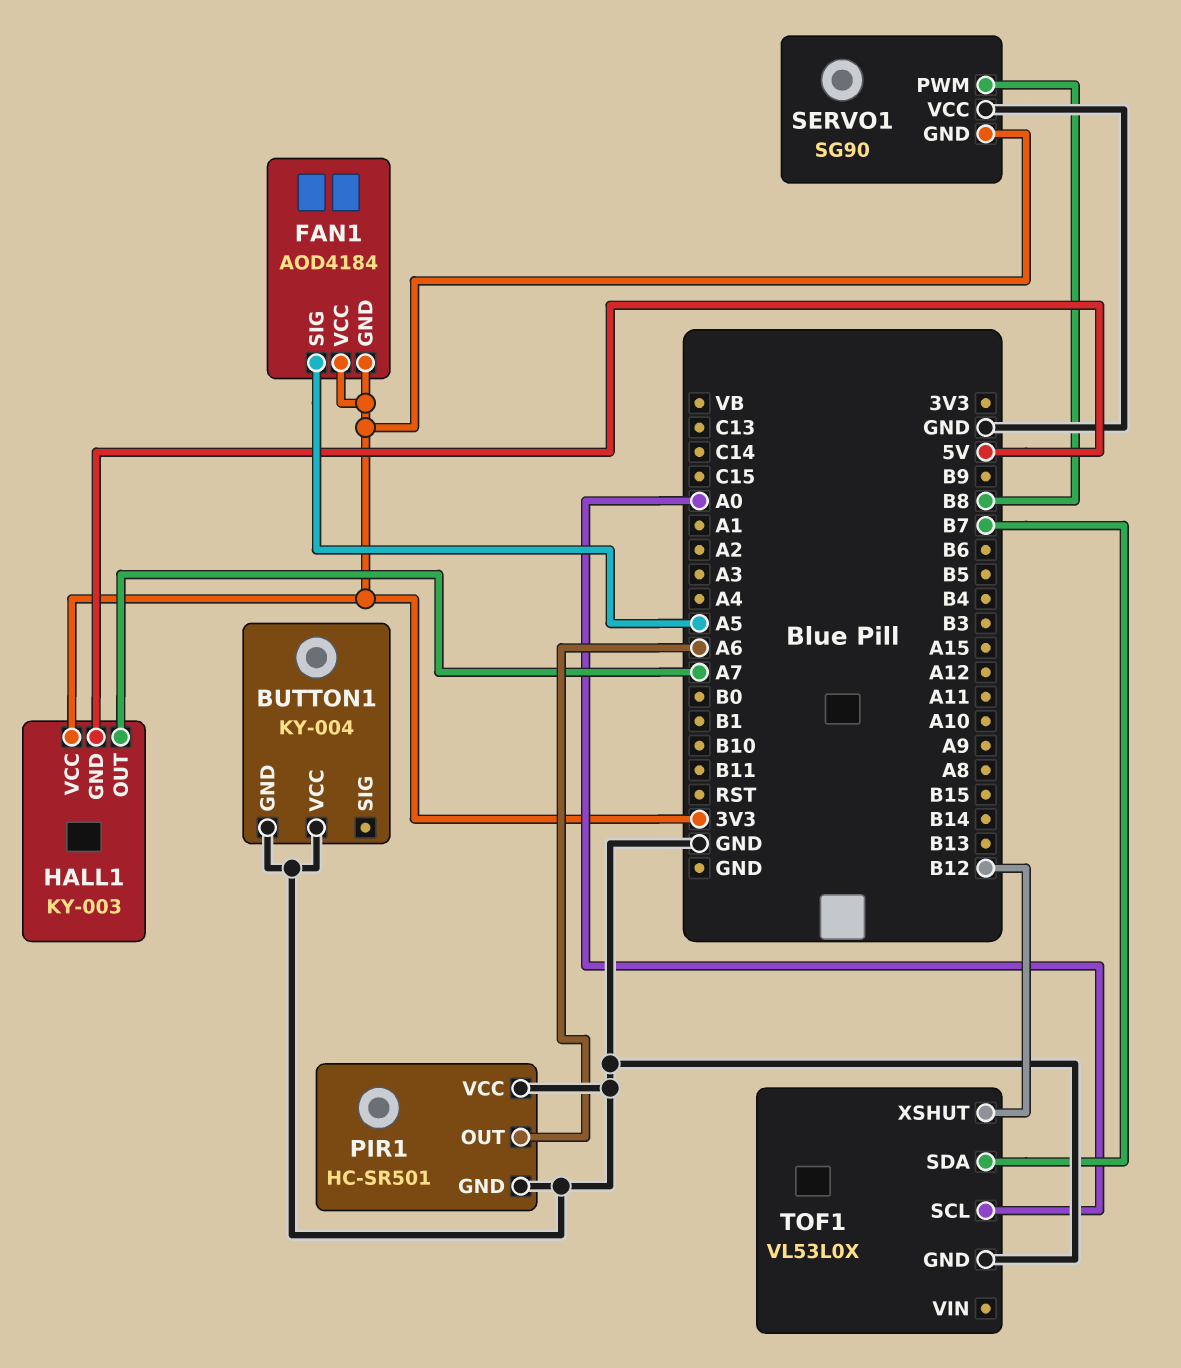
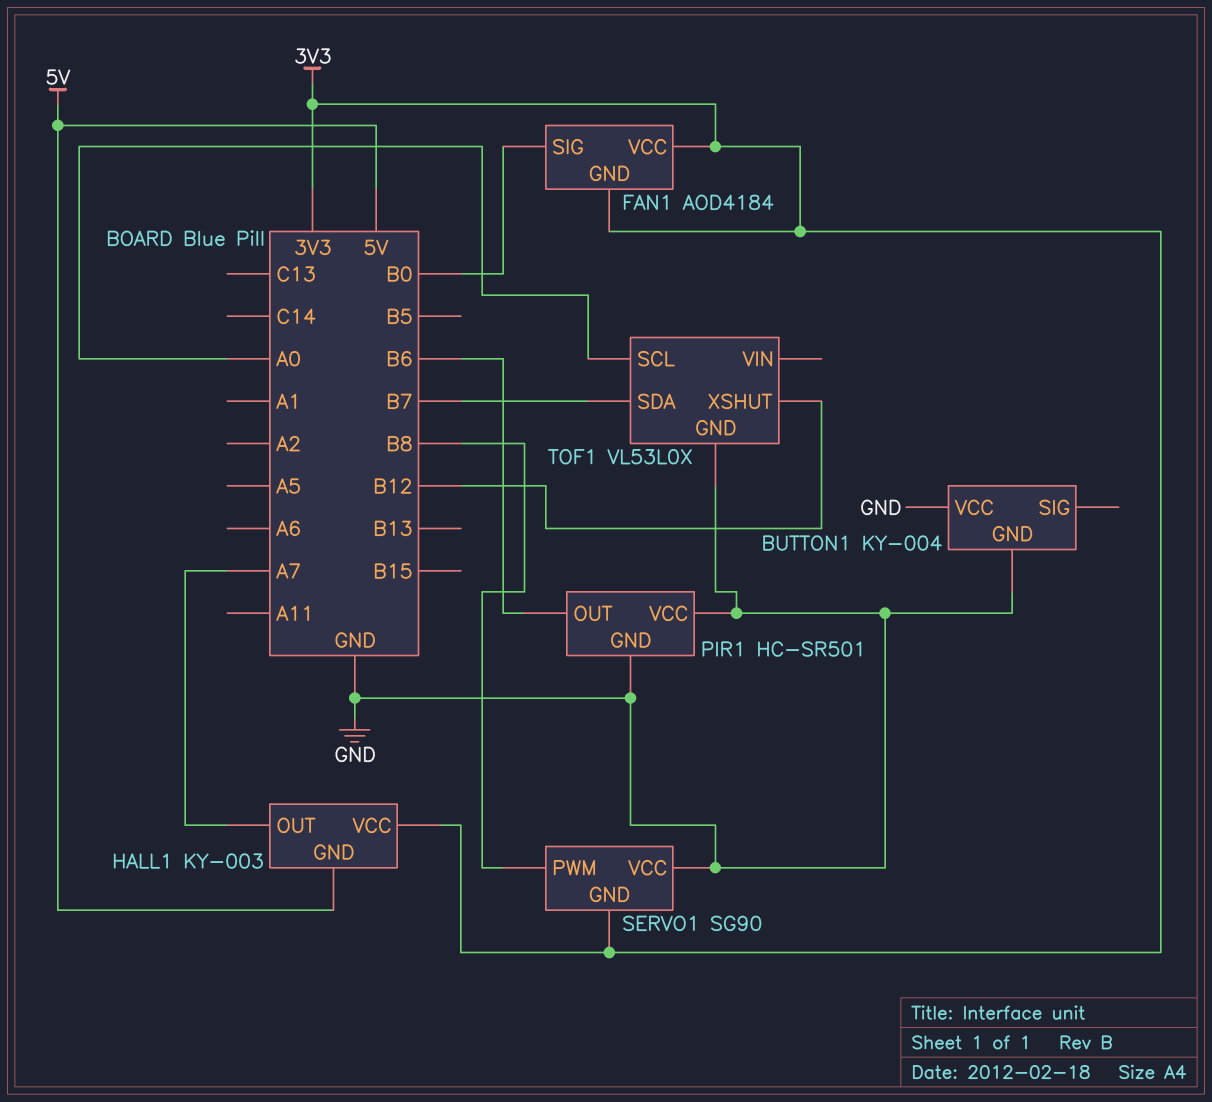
FAN1 pin SIG: A5 -> B0
PIR1 pin OUT: A6 -> B6

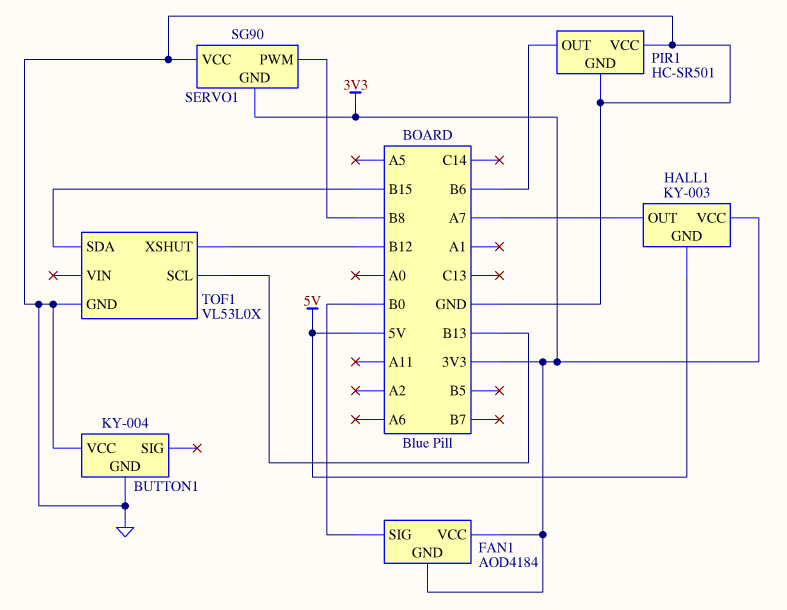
TOF1 pin SCL: A0 -> B13
TOF1 pin SDA: B7 -> B15

